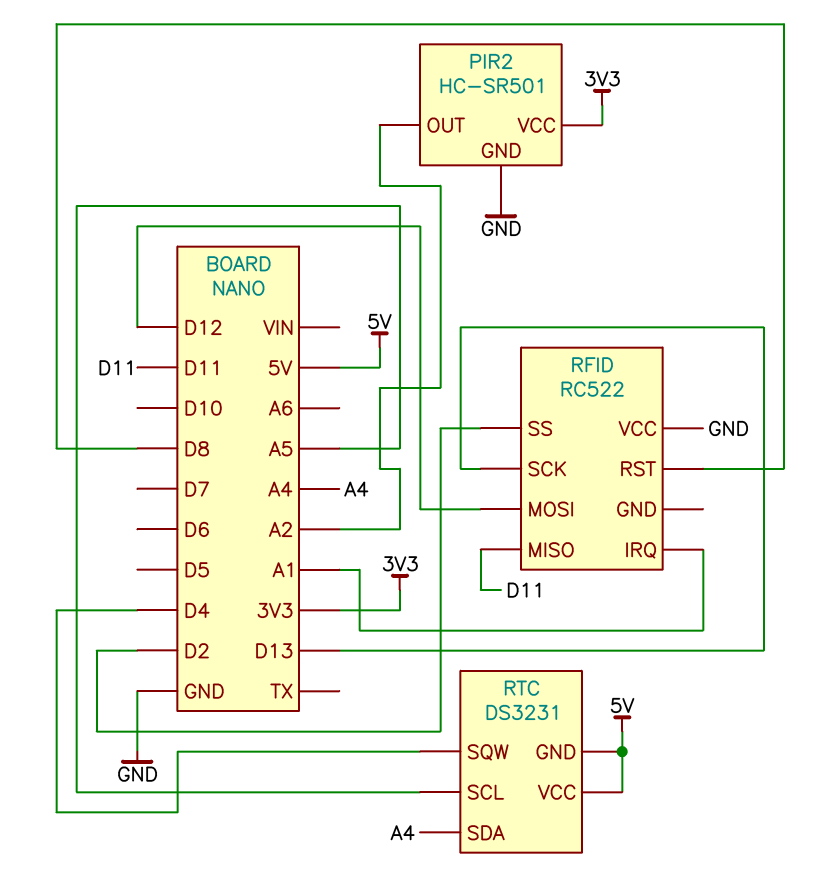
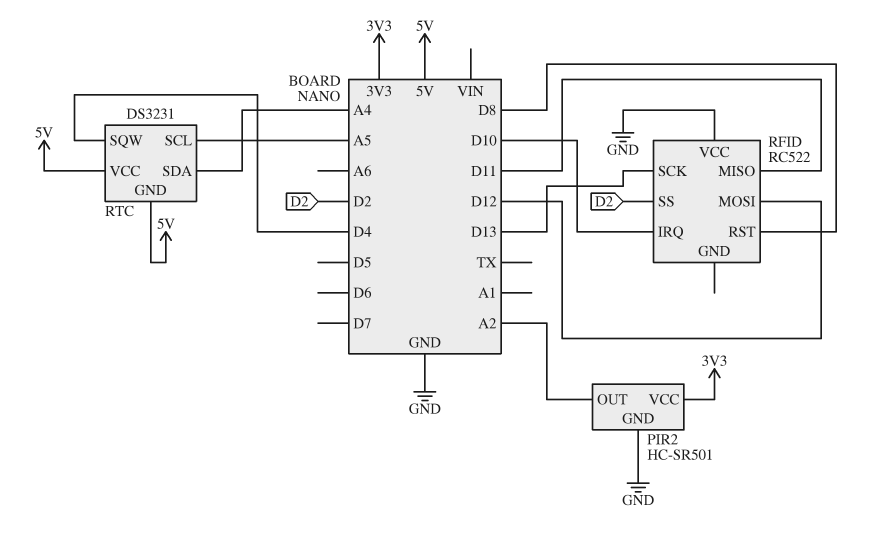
RFID pin IRQ: A1 -> D10

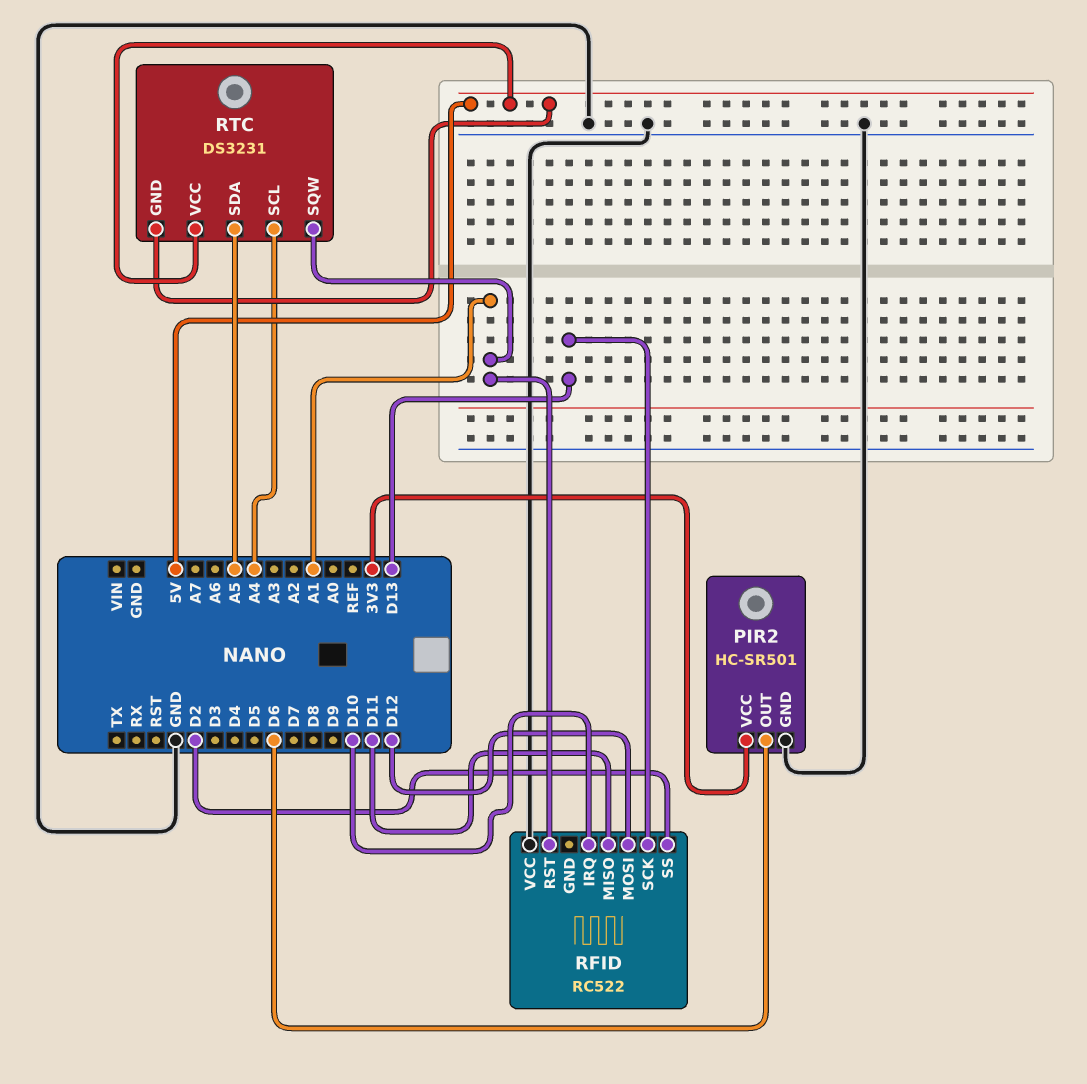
PIR2 pin OUT: A2 -> D6
RFID pin RST: D8 -> A1
RTC pin SCL: A5 -> A4
RTC pin SDA: A4 -> A5
RTC pin SQW: D4 -> A1

